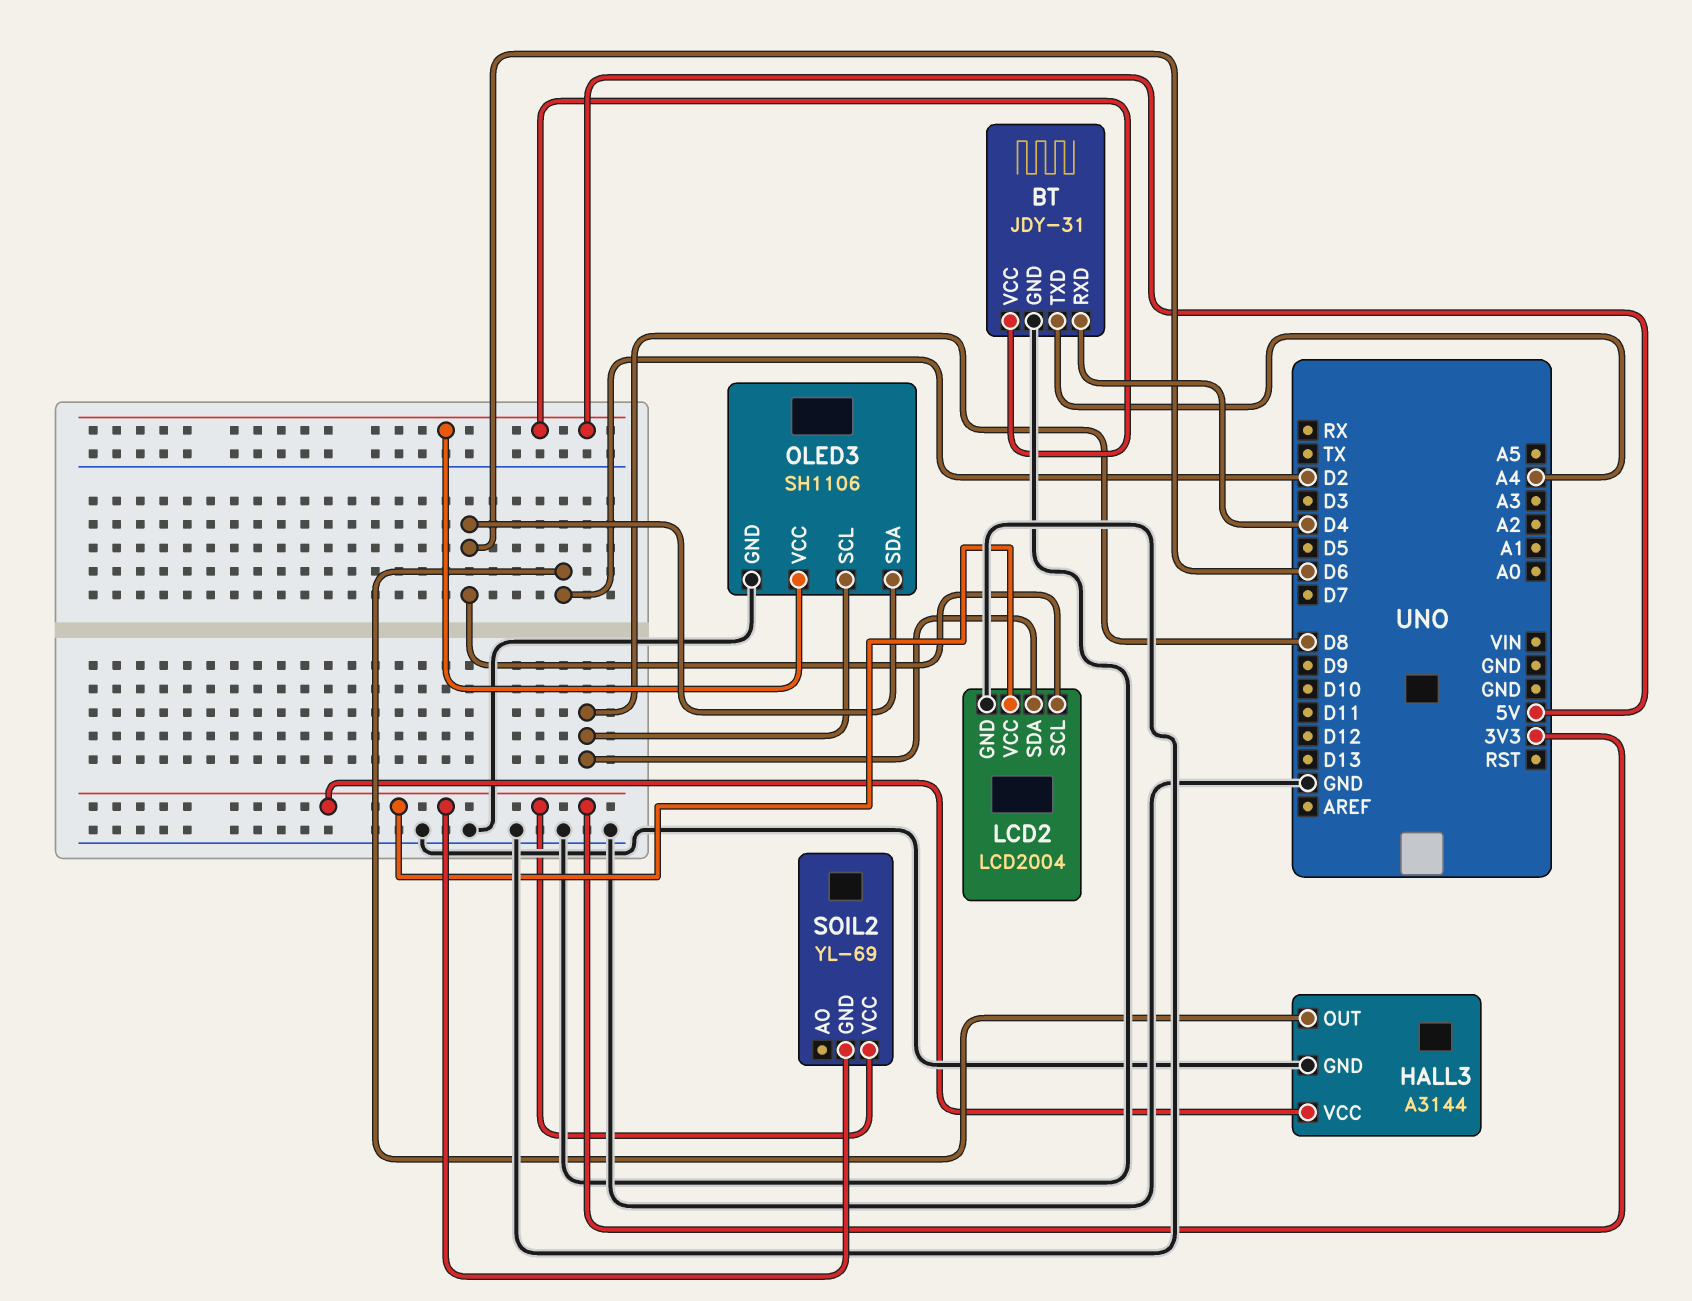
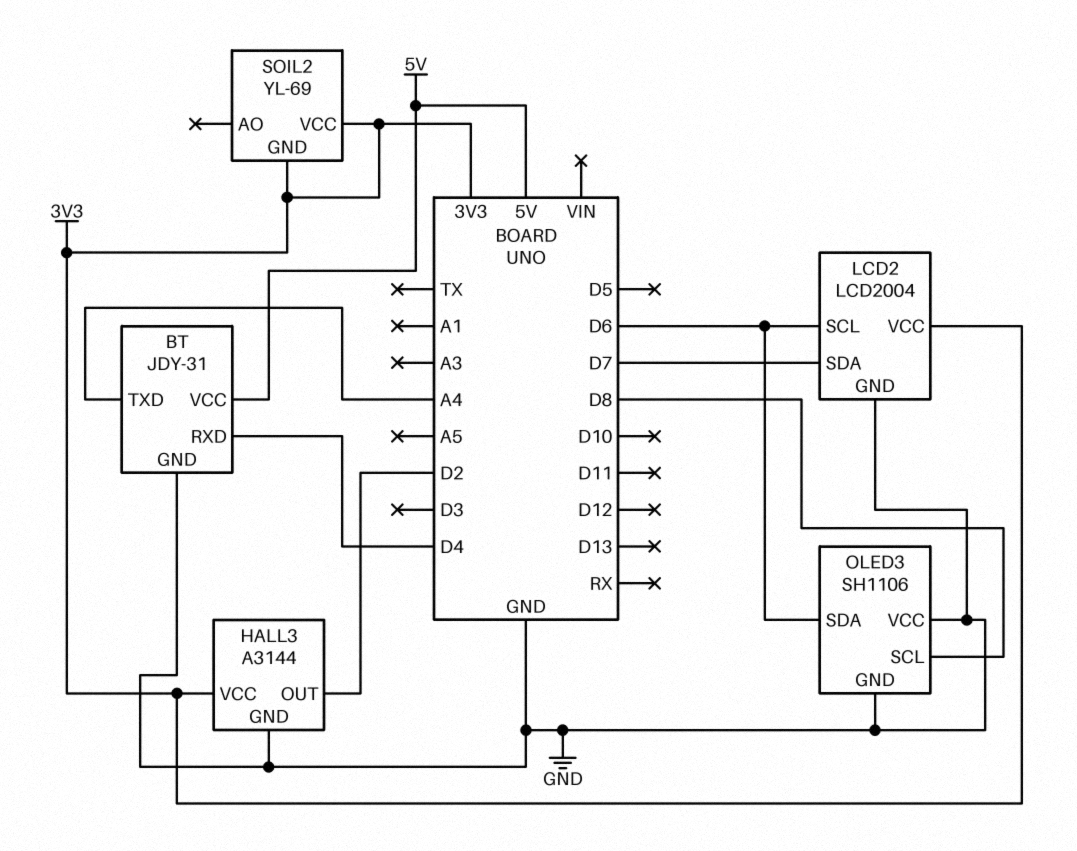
LCD2 pin SDA: D8 -> D7
OLED3 pin VCC: 5V -> GND

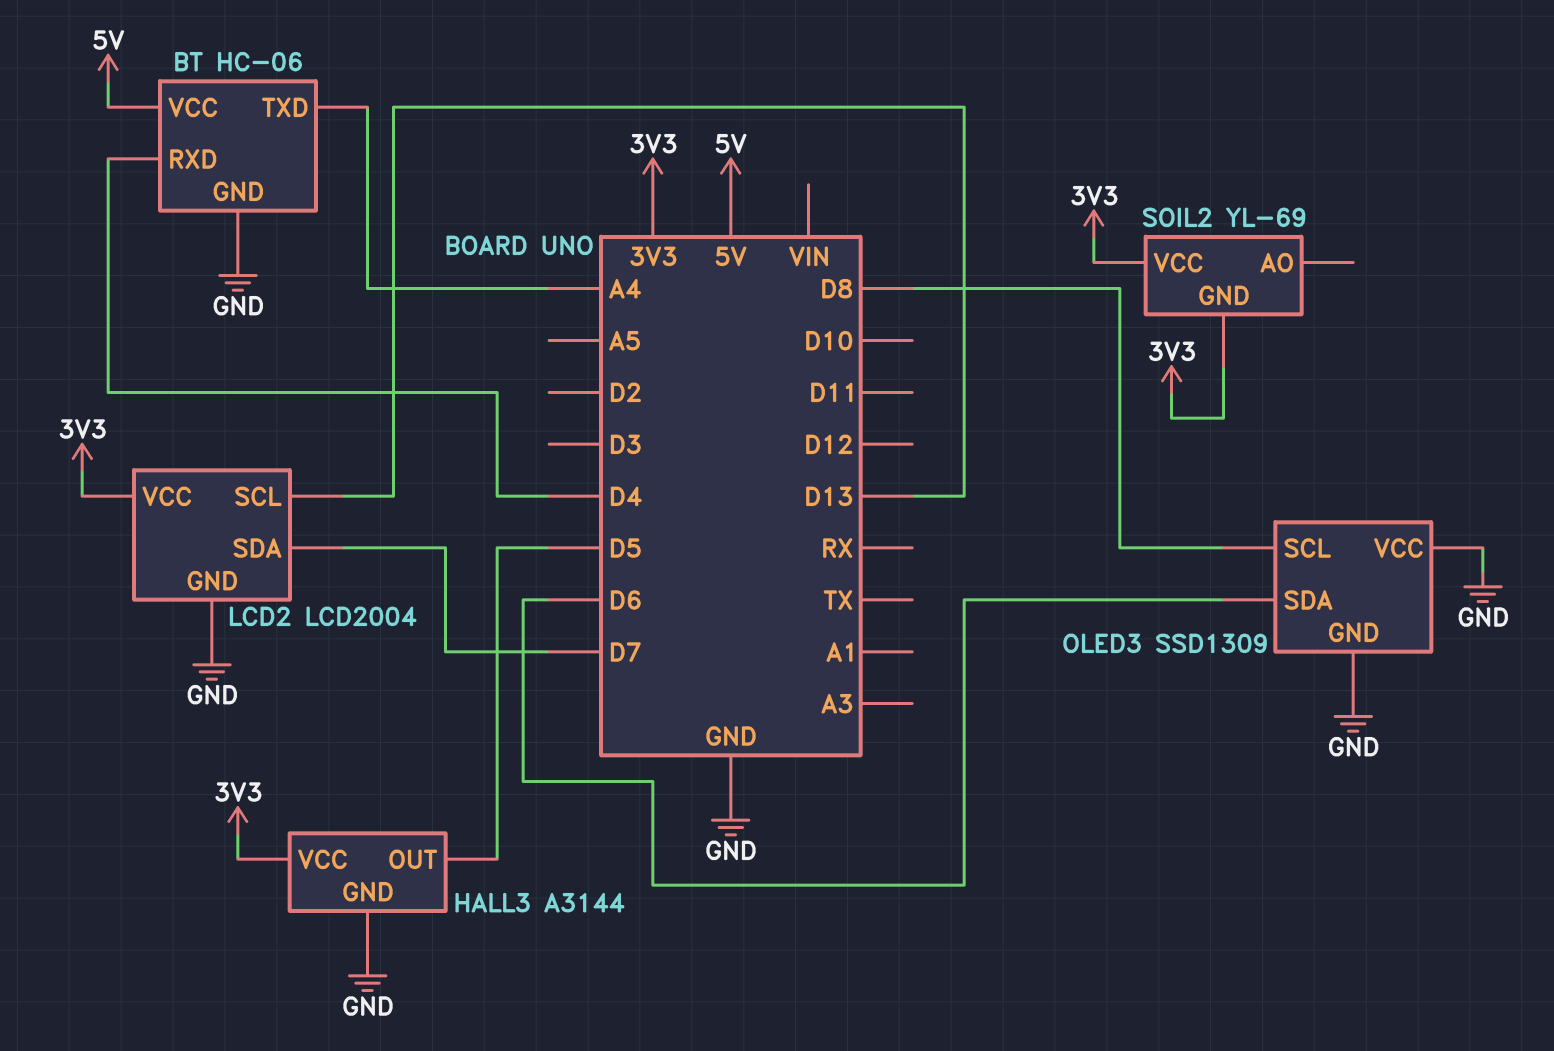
BT: JDY-31 -> HC-06
HALL3 pin OUT: D2 -> D5
LCD2 pin SCL: D6 -> D13
OLED3: SH1106 -> SSD1309

